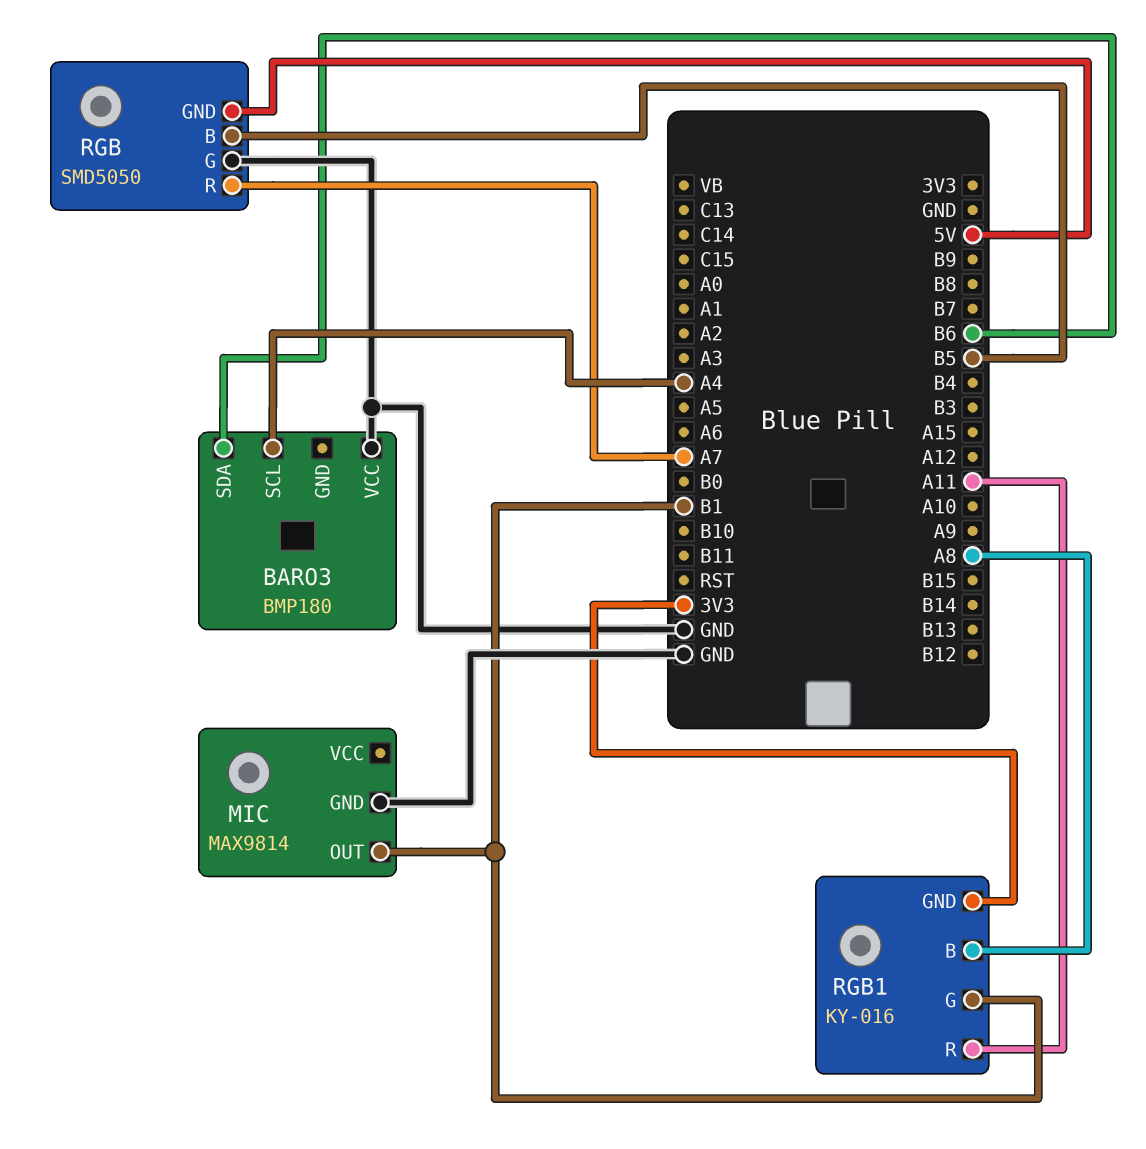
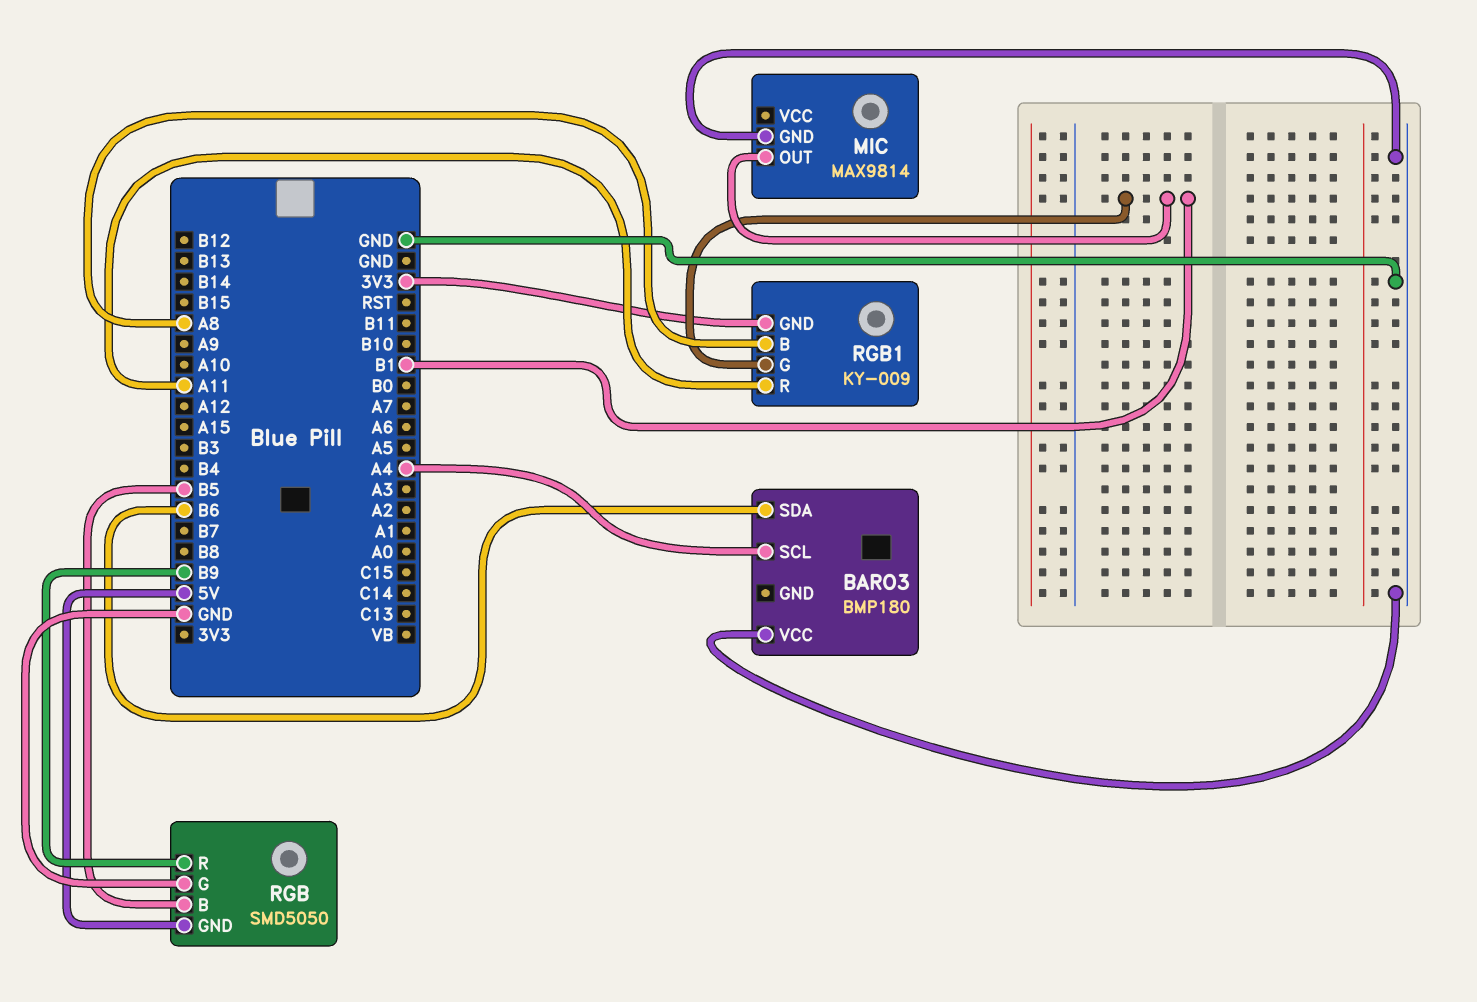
RGB pin R: A7 -> B9
RGB1: KY-016 -> KY-009

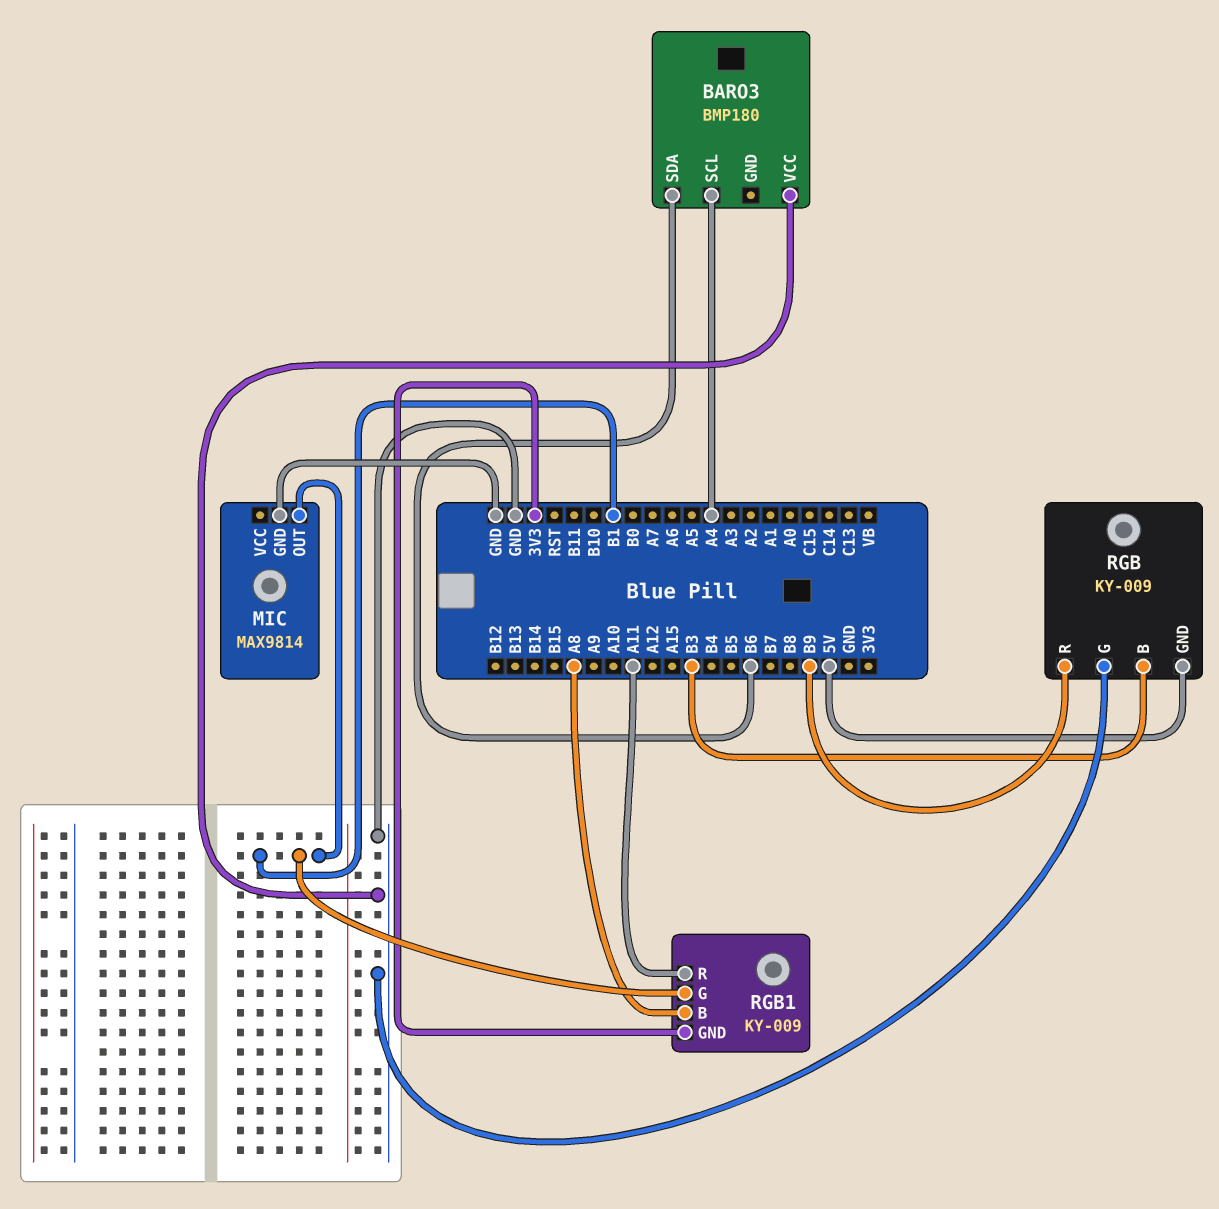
RGB: SMD5050 -> KY-009
RGB pin B: B5 -> B3

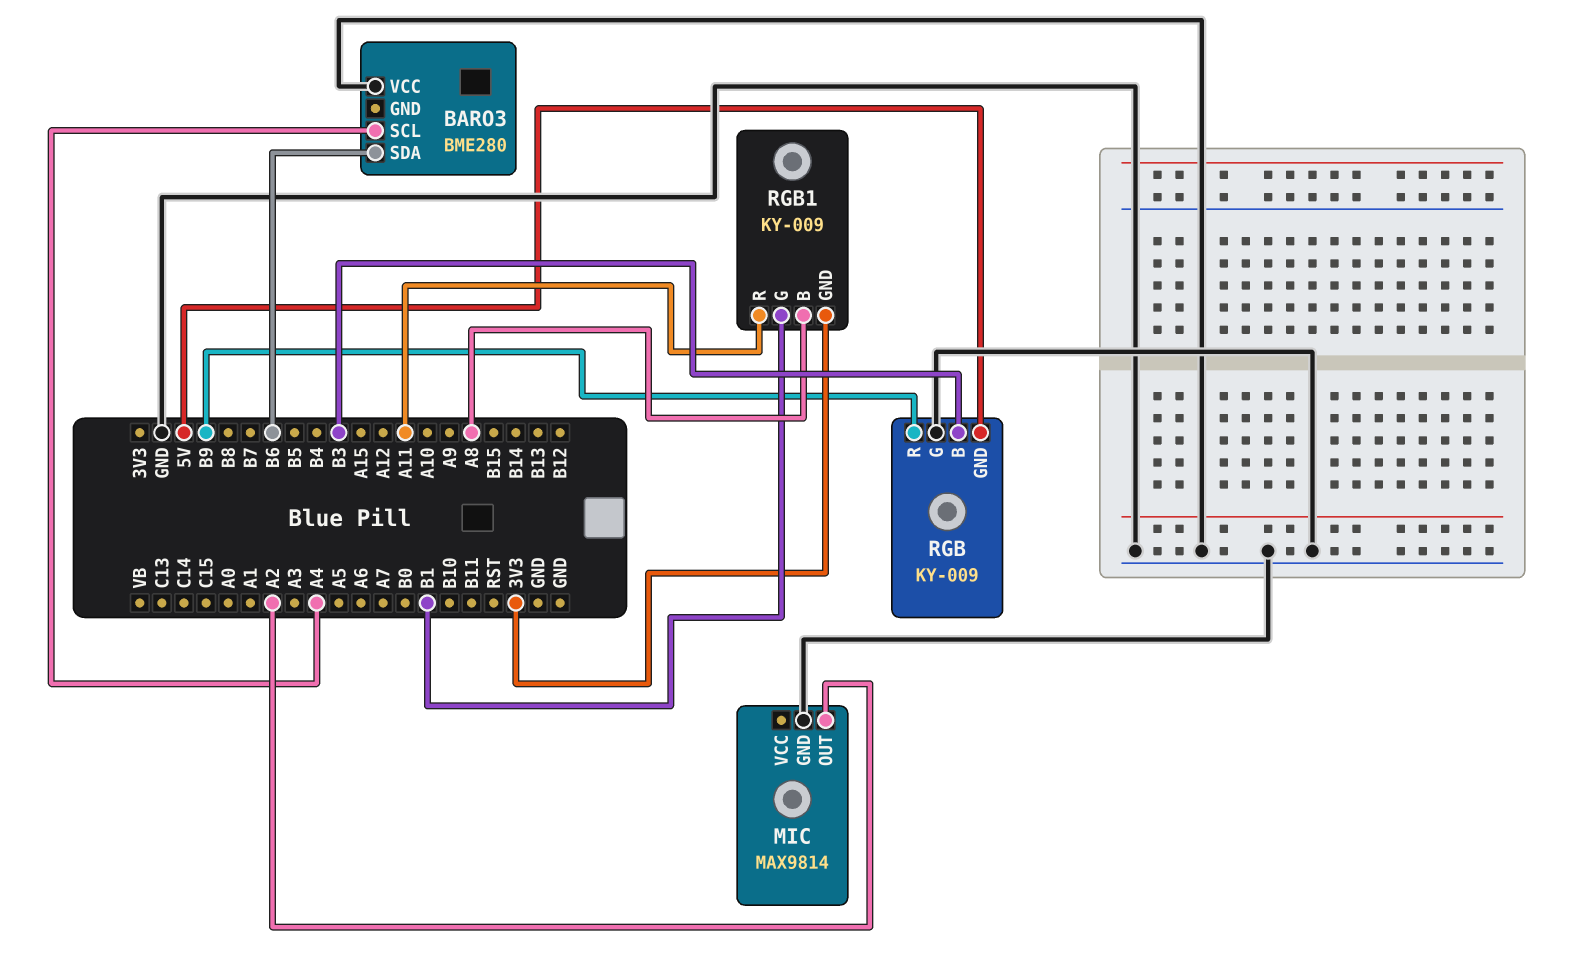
BARO3: BMP180 -> BME280
MIC pin OUT: B1 -> A2

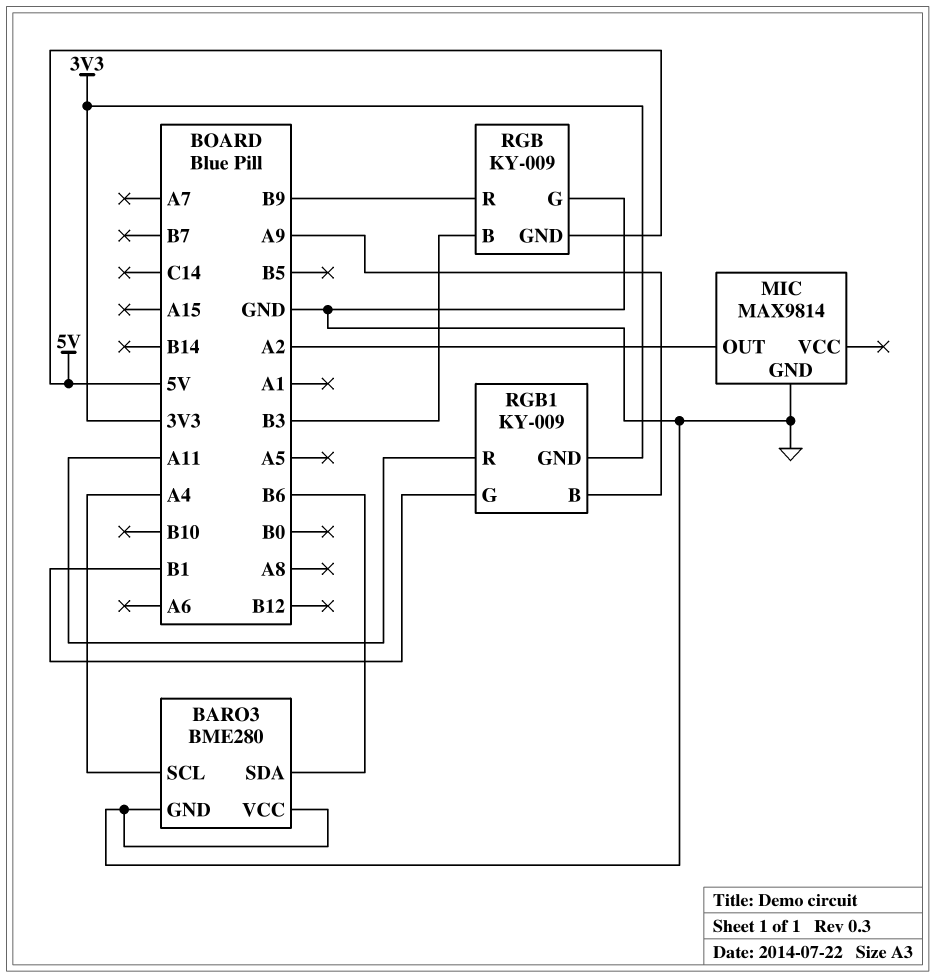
BARO3 pin GND: none -> GND
RGB1 pin B: A8 -> A9

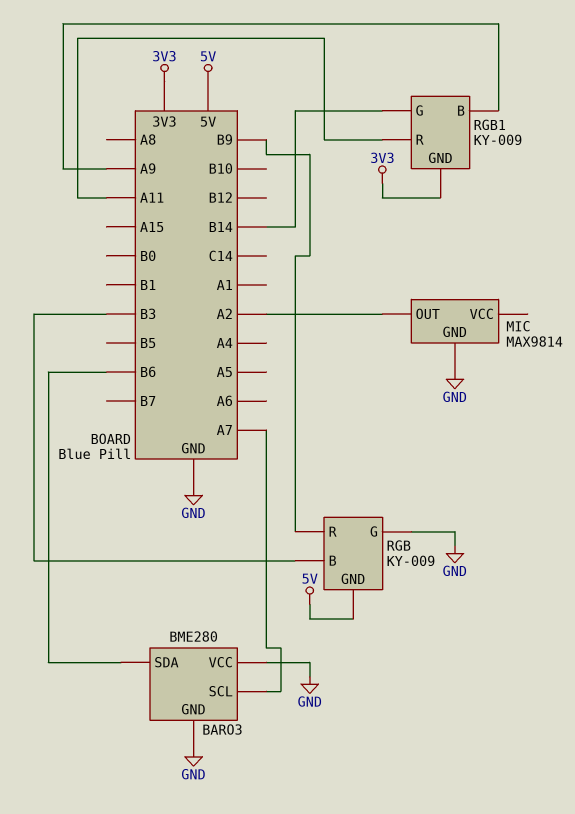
BARO3 pin SCL: A4 -> A7
RGB1 pin G: B1 -> B14

